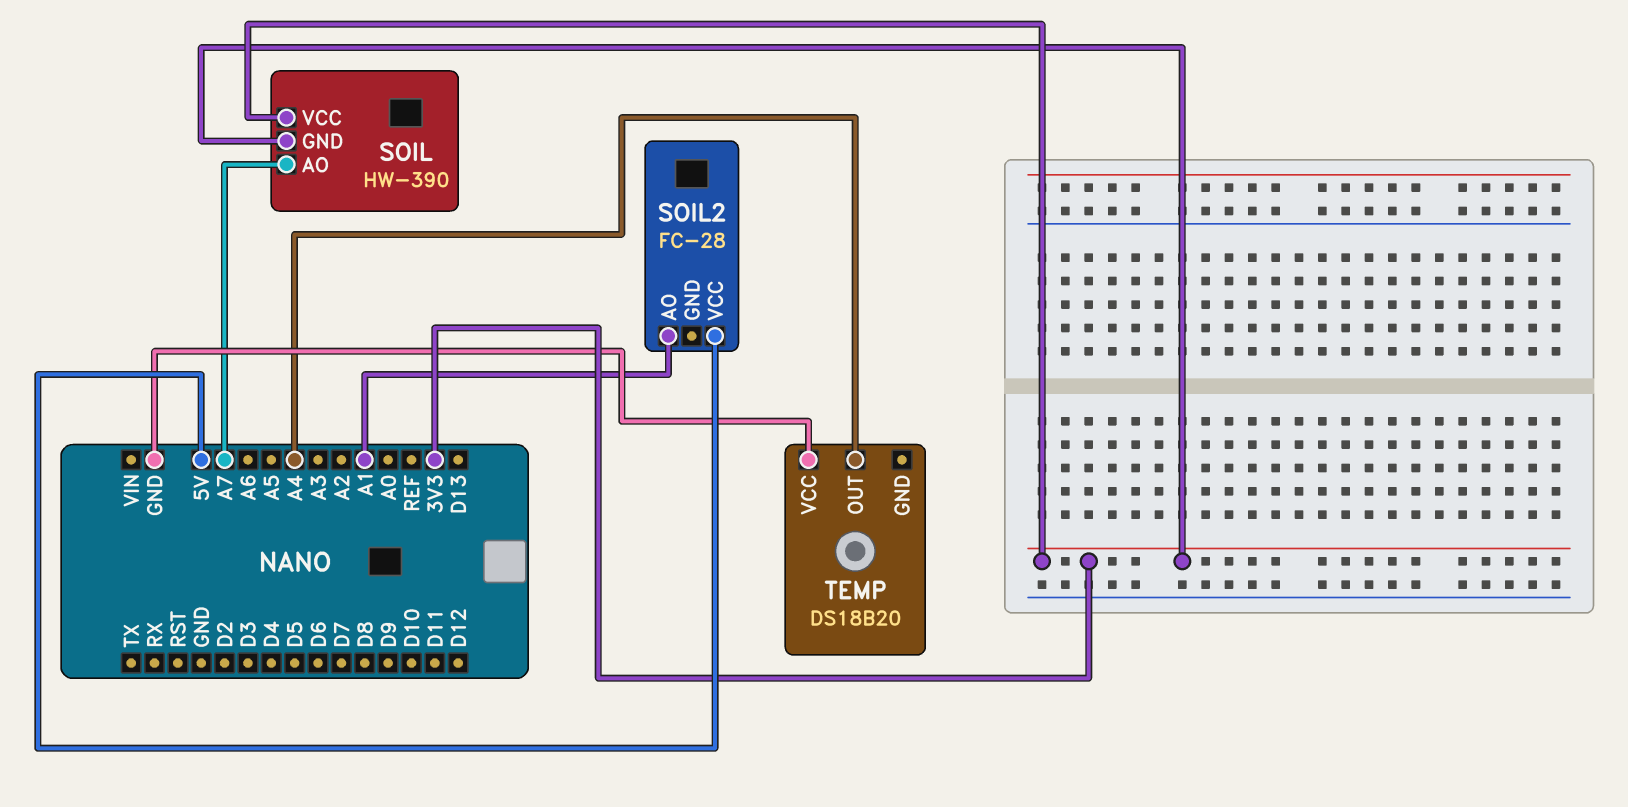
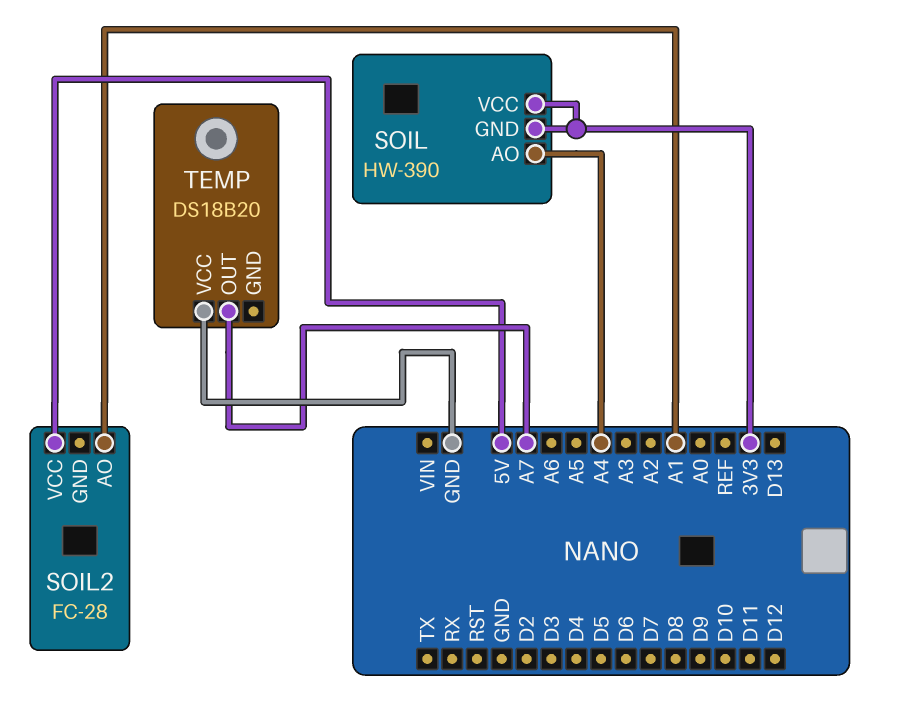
SOIL pin AO: A7 -> A4
TEMP pin OUT: A4 -> A7

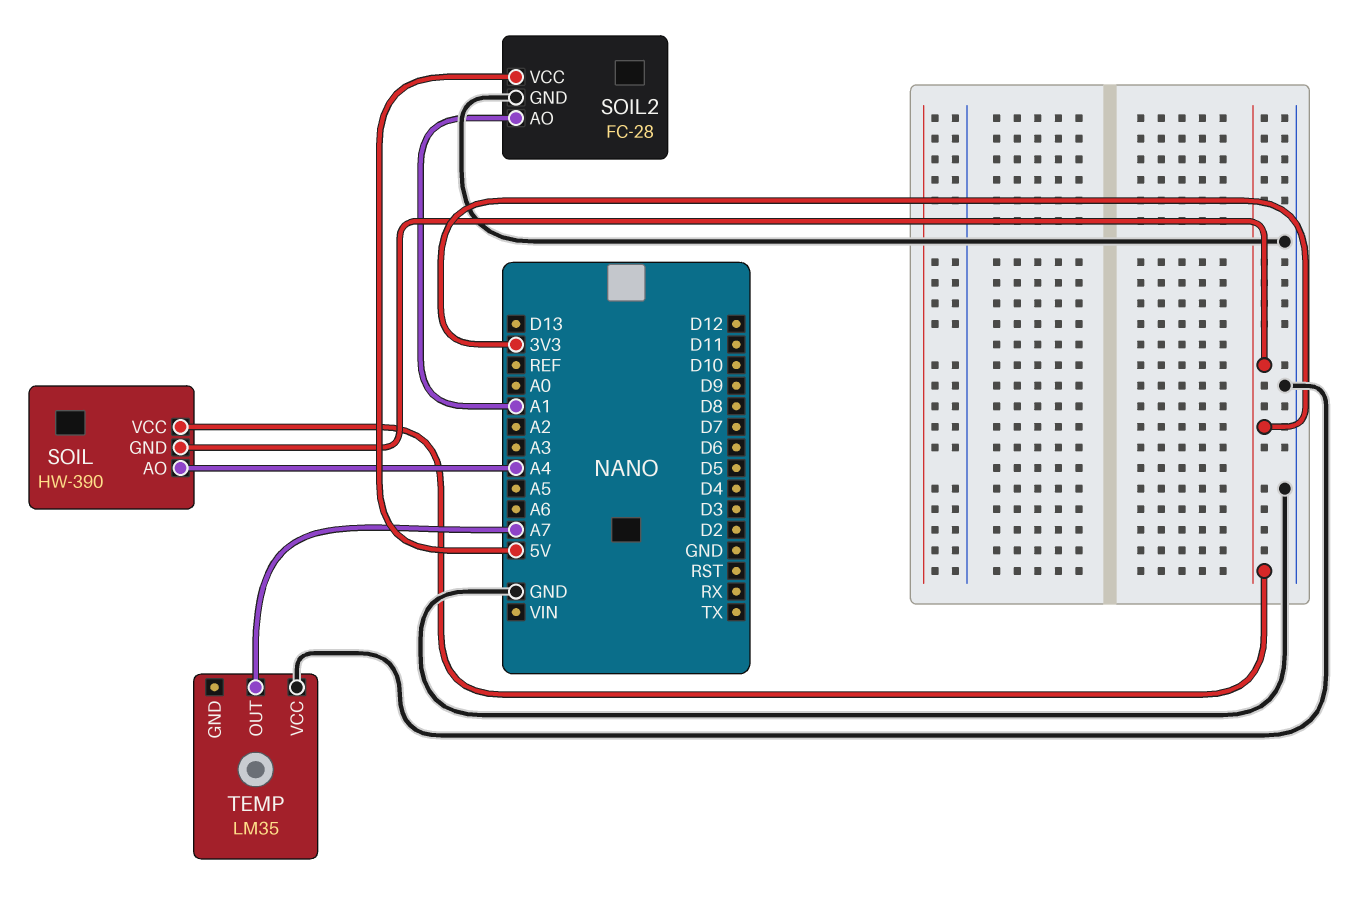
SOIL2 pin GND: none -> GND
TEMP: DS18B20 -> LM35

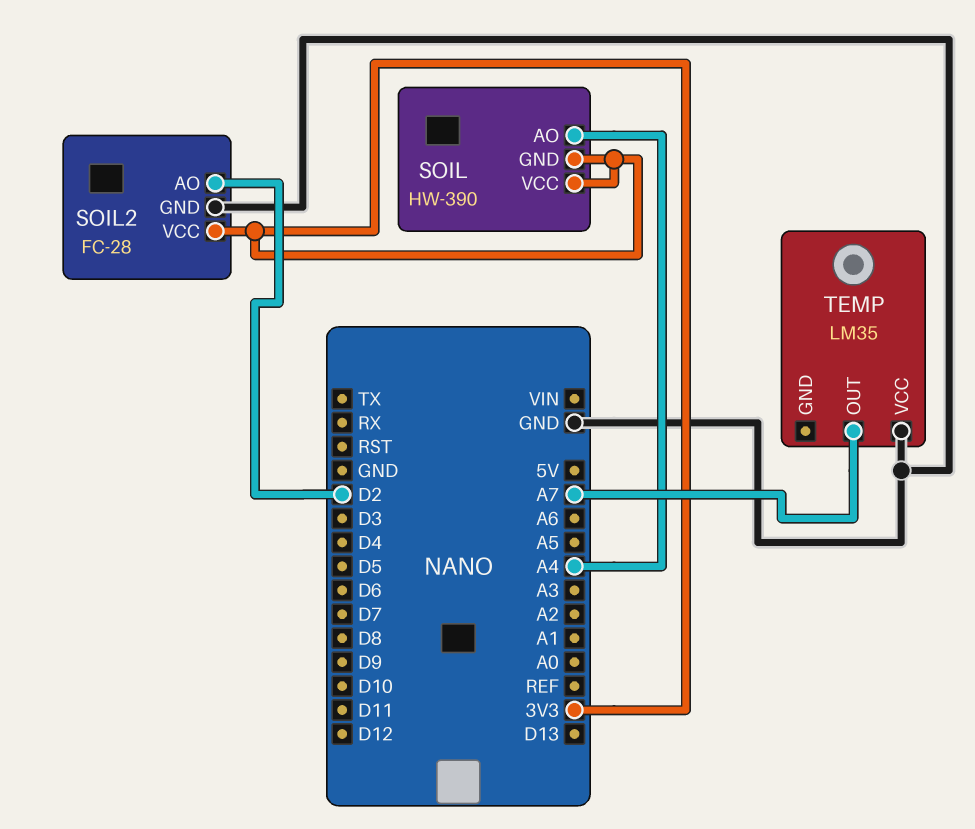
SOIL2 pin AO: A1 -> D2
SOIL2 pin VCC: 5V -> 3V3

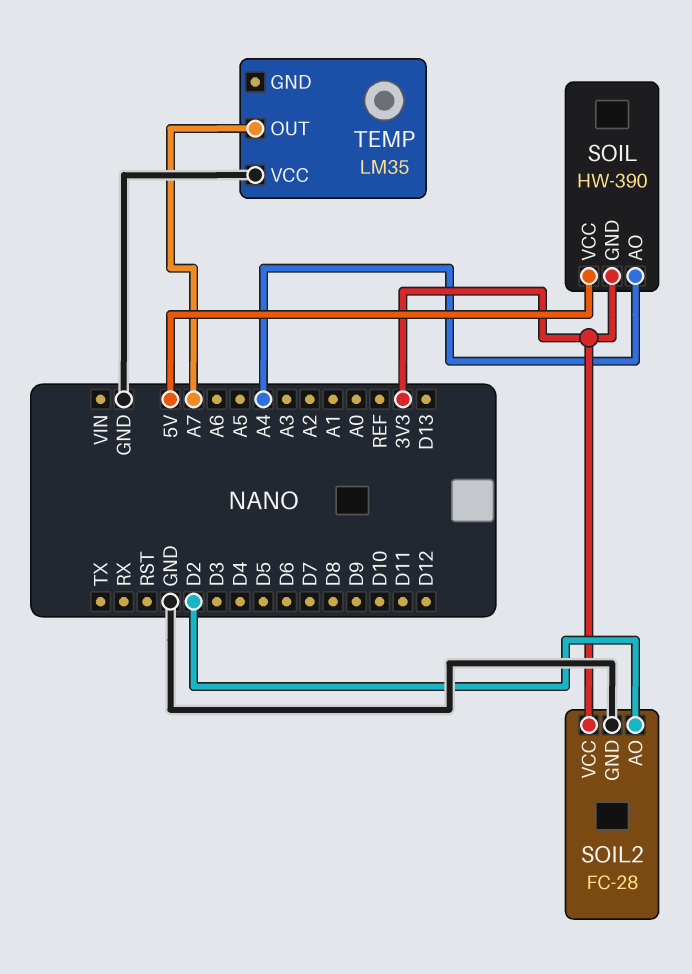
SOIL pin VCC: 3V3 -> 5V

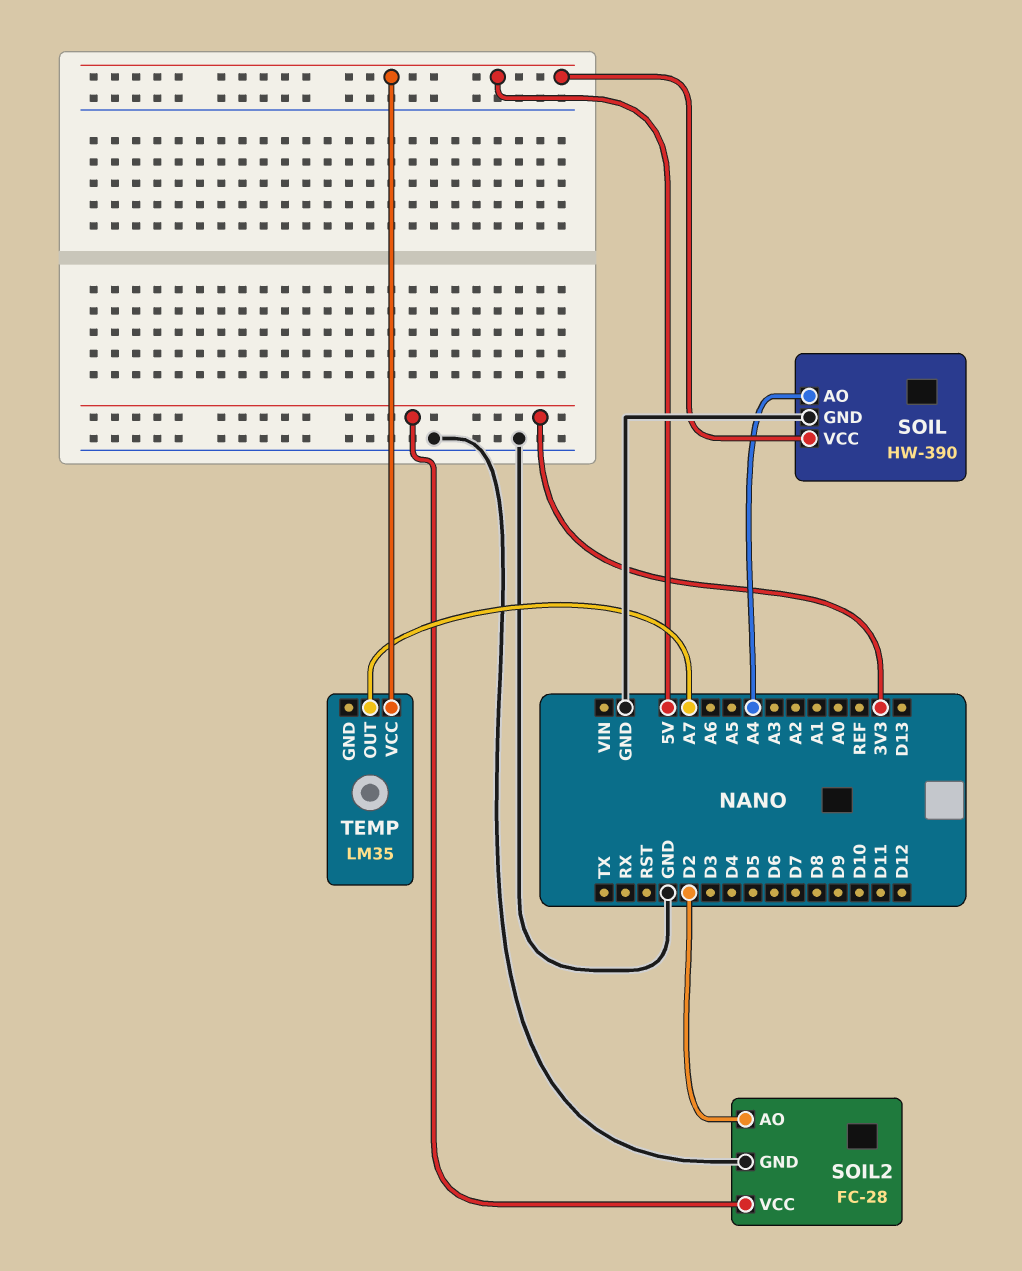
SOIL pin GND: 3V3 -> GND
TEMP pin VCC: GND -> 5V

